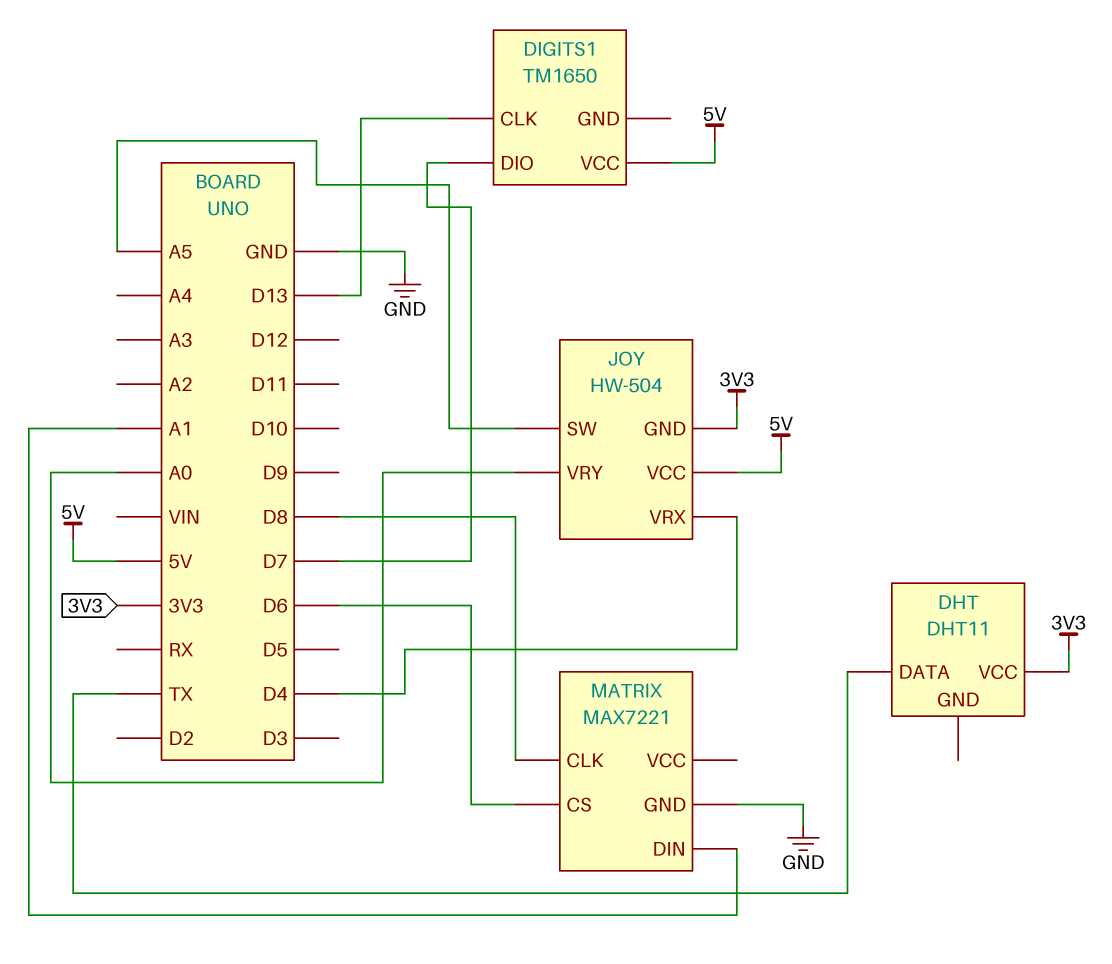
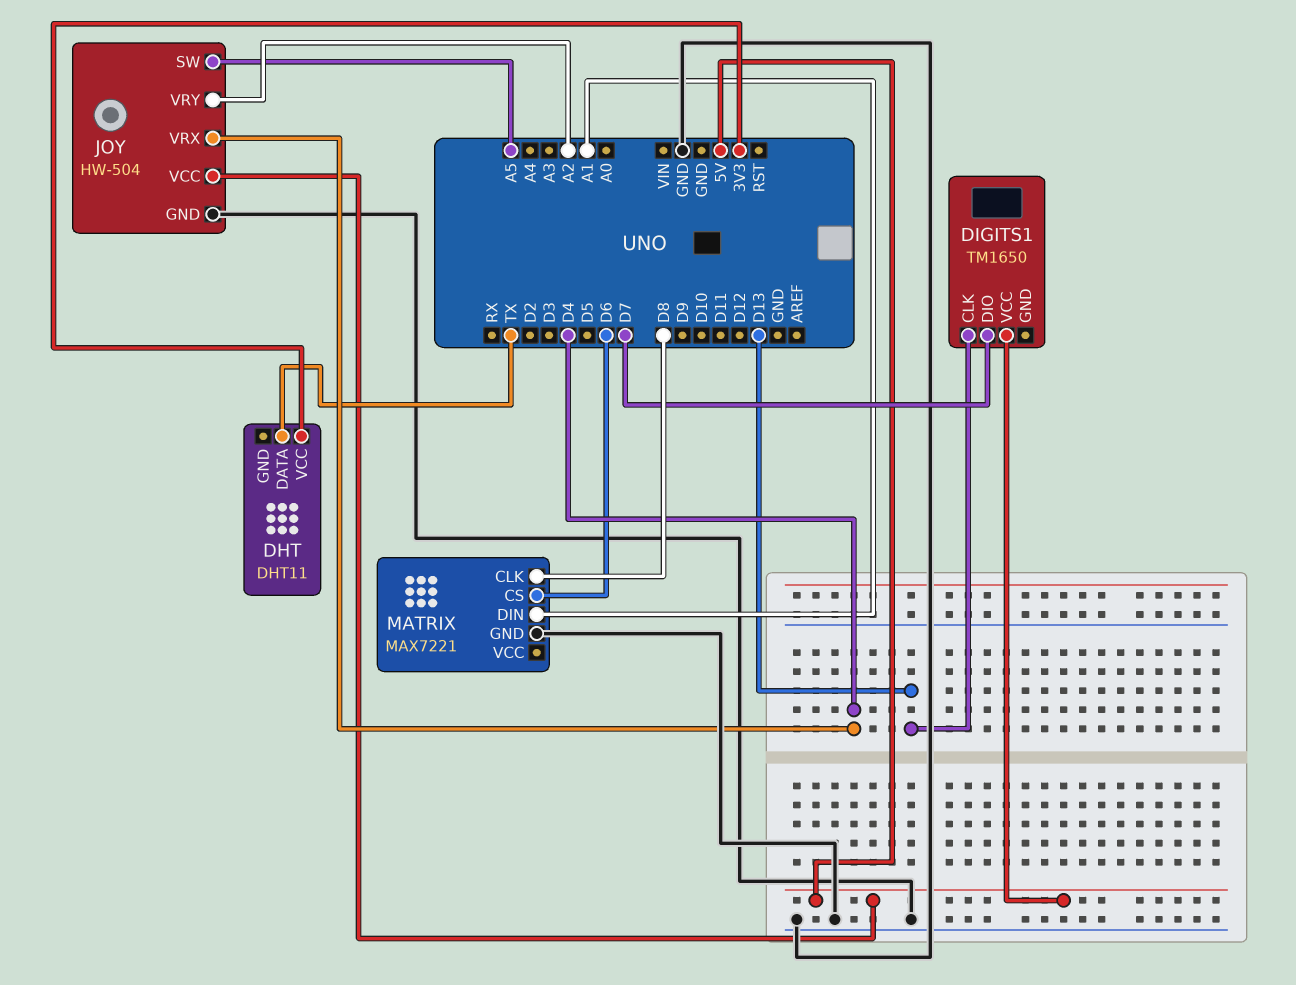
JOY pin GND: 3V3 -> GND
JOY pin VRY: A0 -> A2

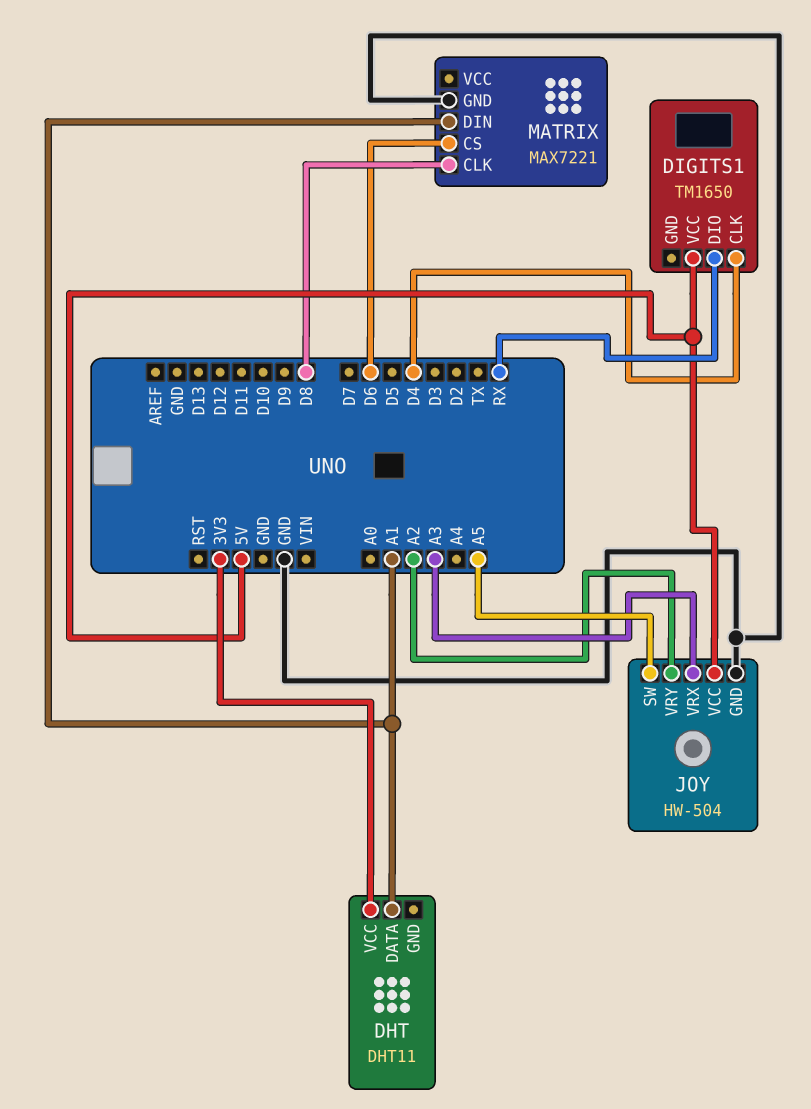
DHT pin DATA: TX -> A1
DIGITS1 pin CLK: D13 -> D4
DIGITS1 pin DIO: D7 -> RX
JOY pin VRX: D4 -> A3

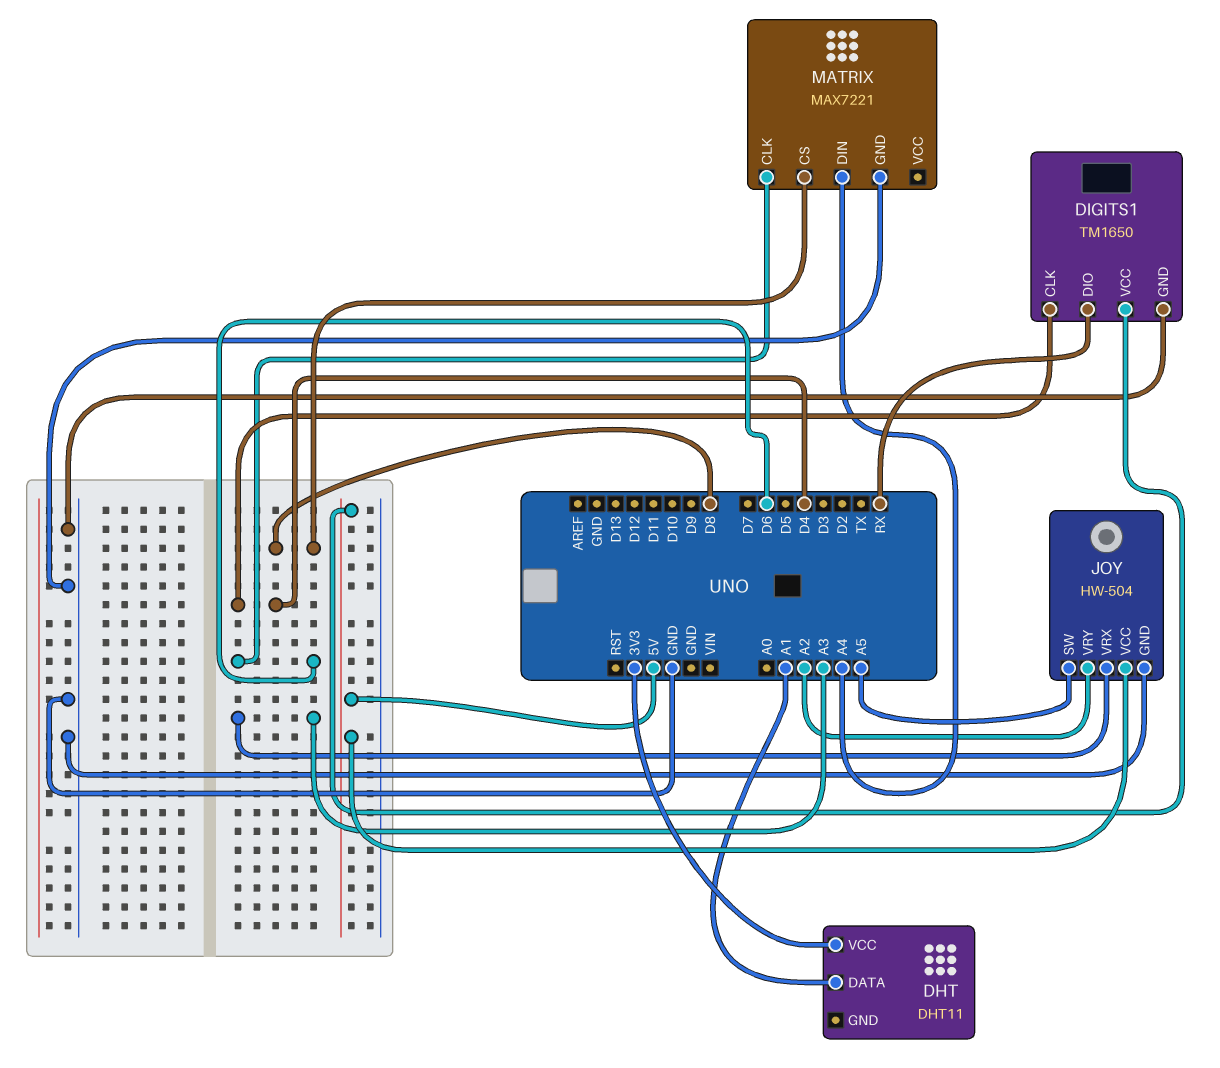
DIGITS1 pin GND: none -> GND
MATRIX pin CLK: D8 -> D6
MATRIX pin CS: D6 -> D8
MATRIX pin DIN: A1 -> A4

